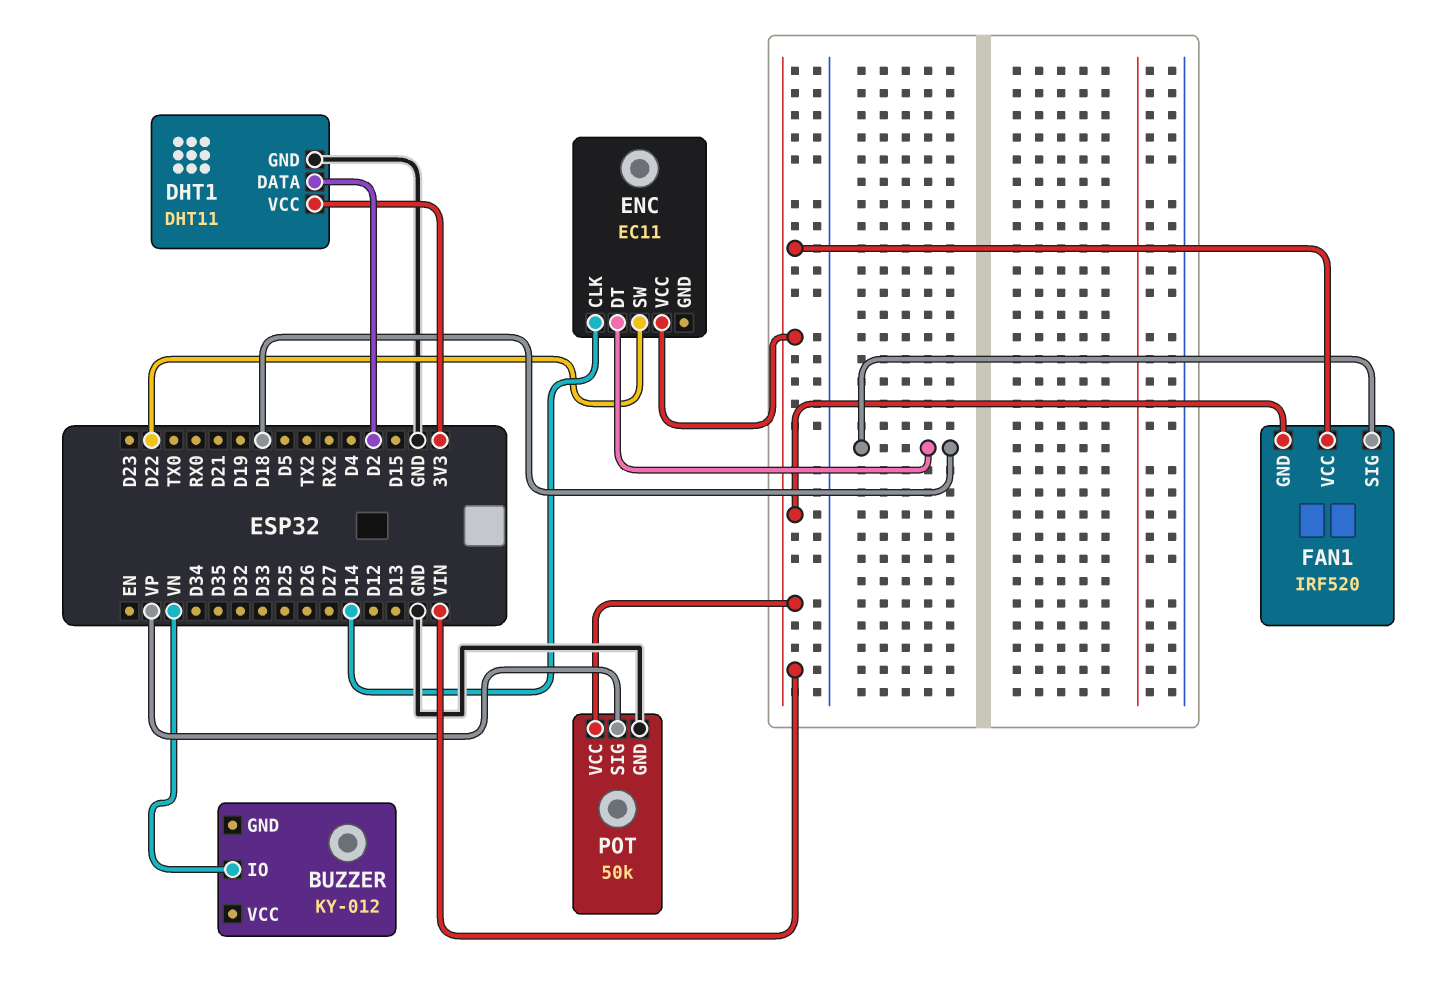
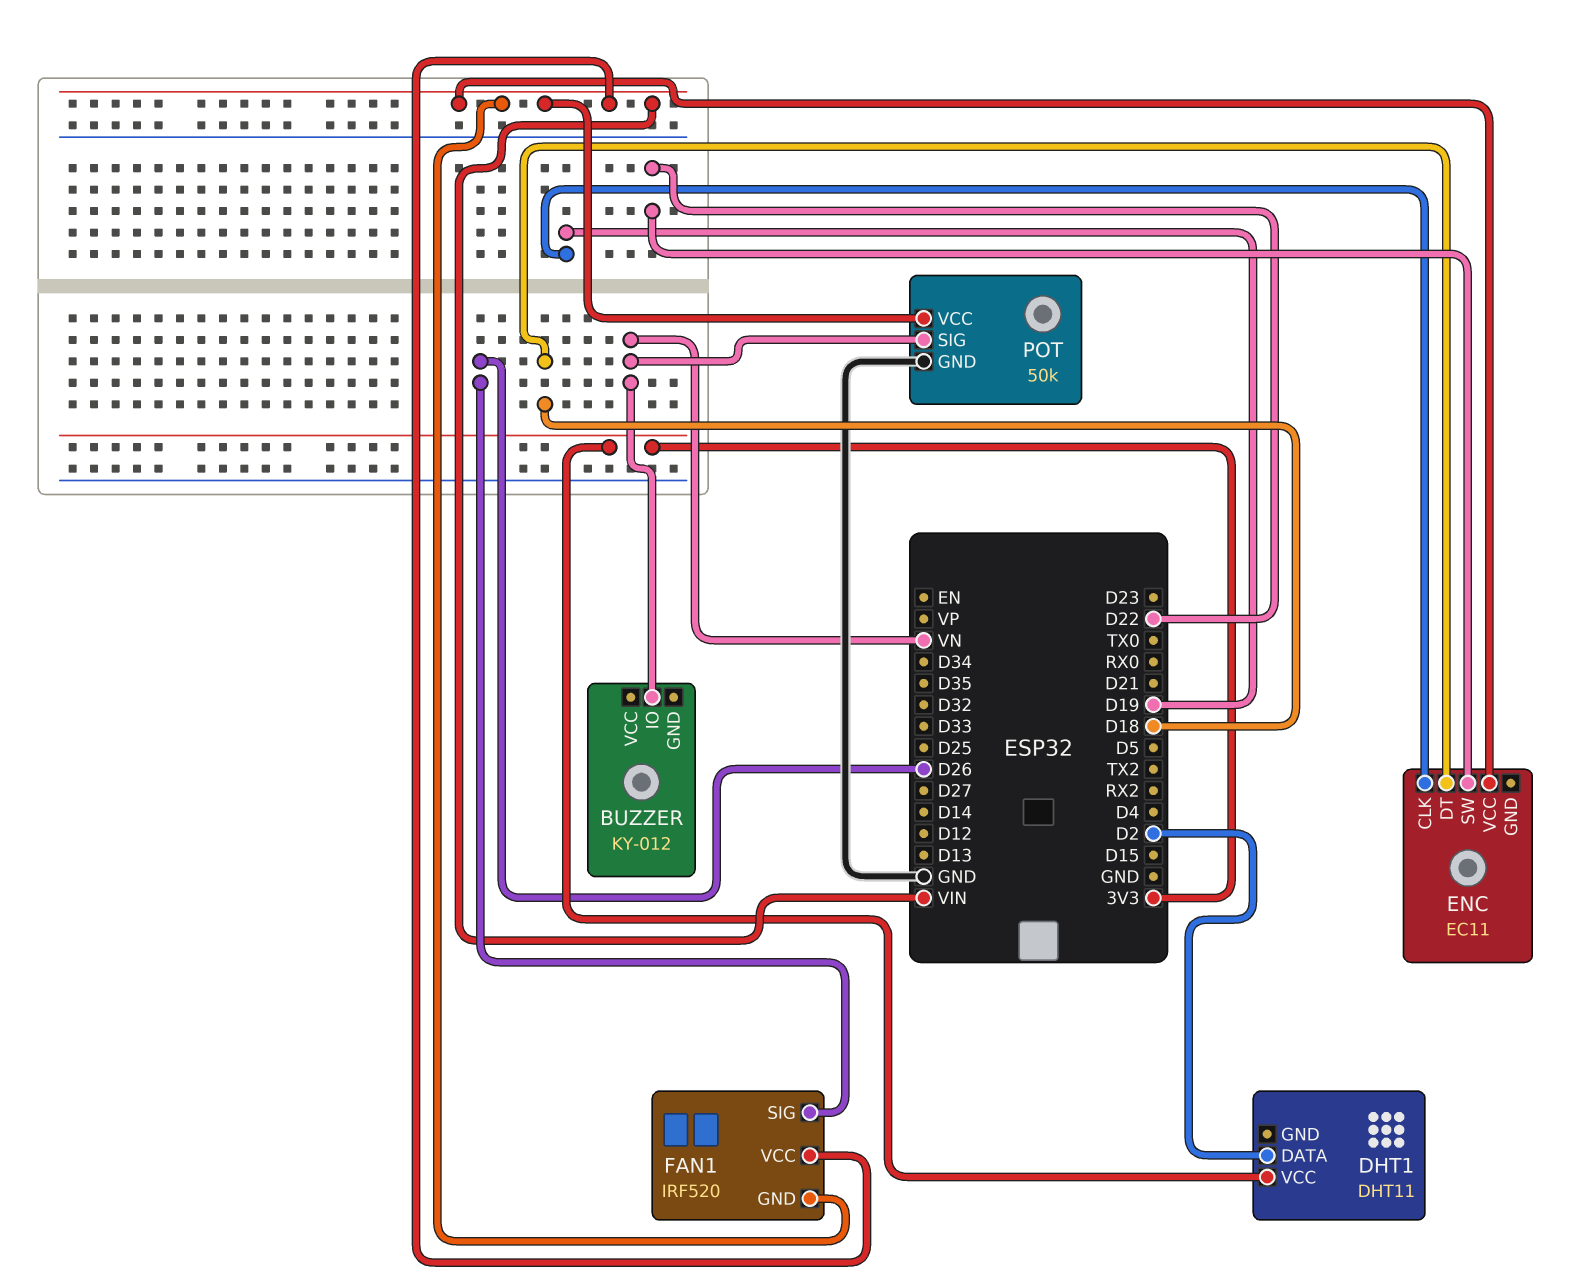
DHT1 pin GND: GND -> none
ENC pin CLK: D14 -> D19
FAN1 pin SIG: D18 -> D26
POT pin SIG: VP -> VN

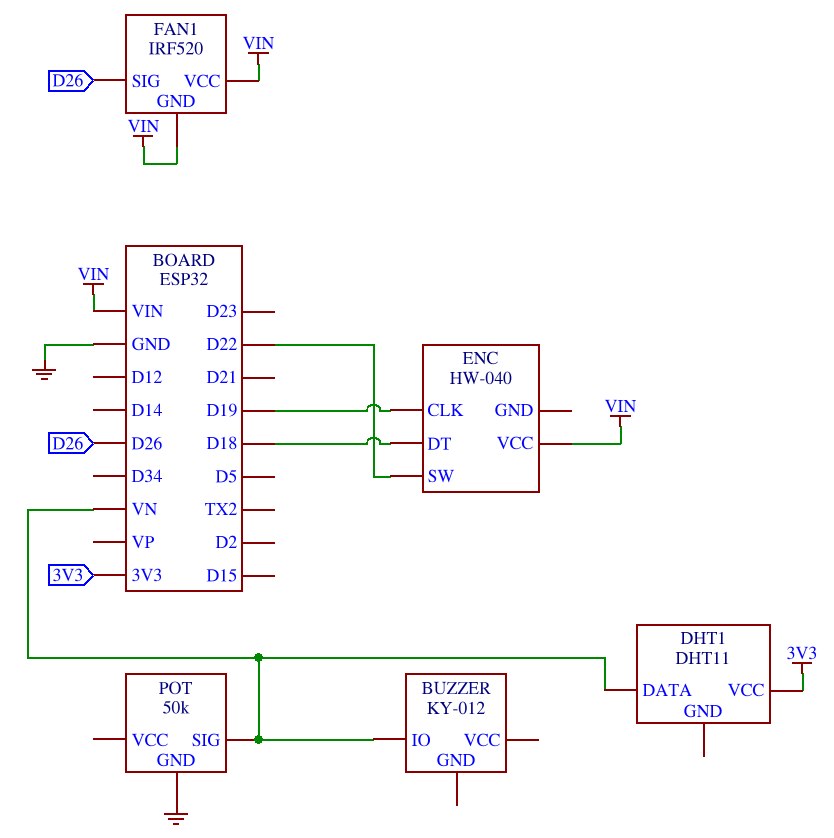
DHT1 pin DATA: D2 -> VN
ENC: EC11 -> HW-040
POT pin VCC: VIN -> none

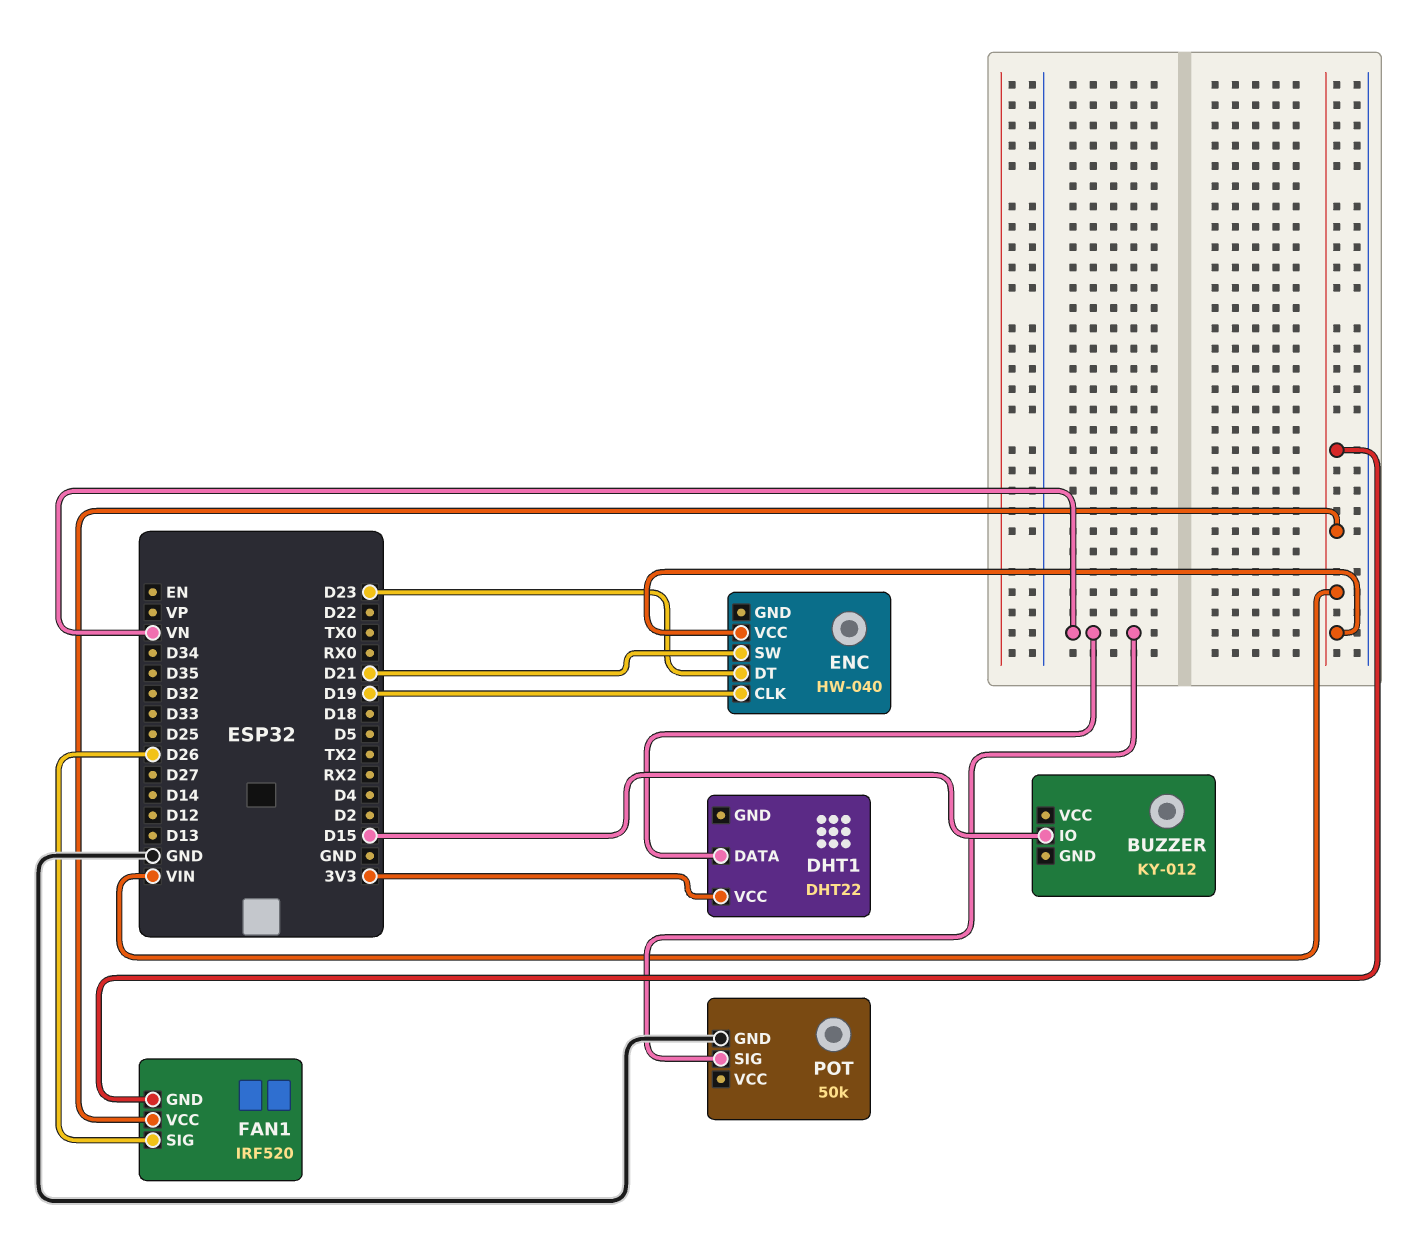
BUZZER pin IO: VN -> D15
DHT1: DHT11 -> DHT22
ENC pin DT: D18 -> D23
ENC pin SW: D22 -> D21

